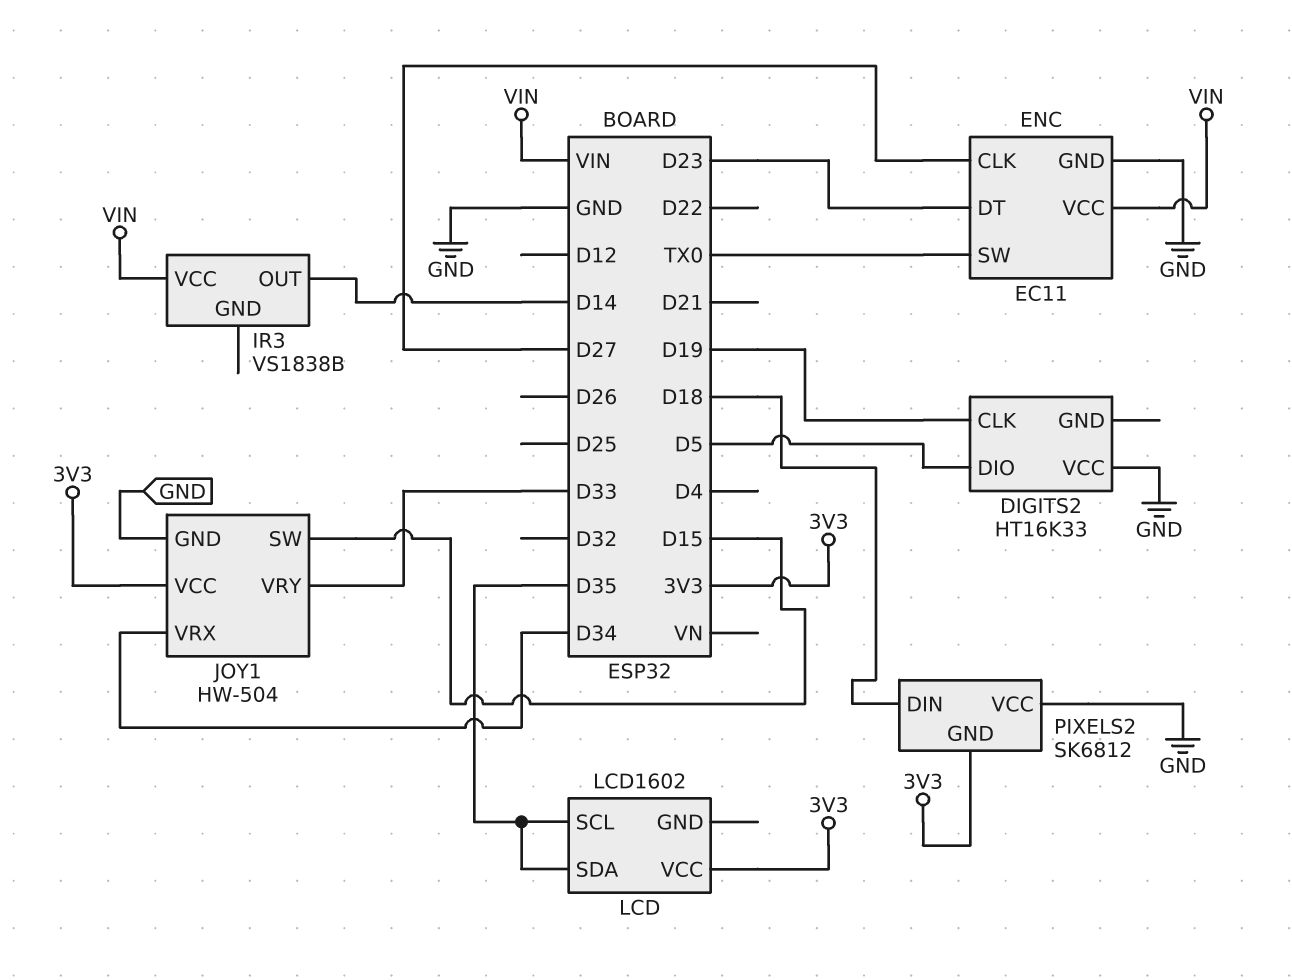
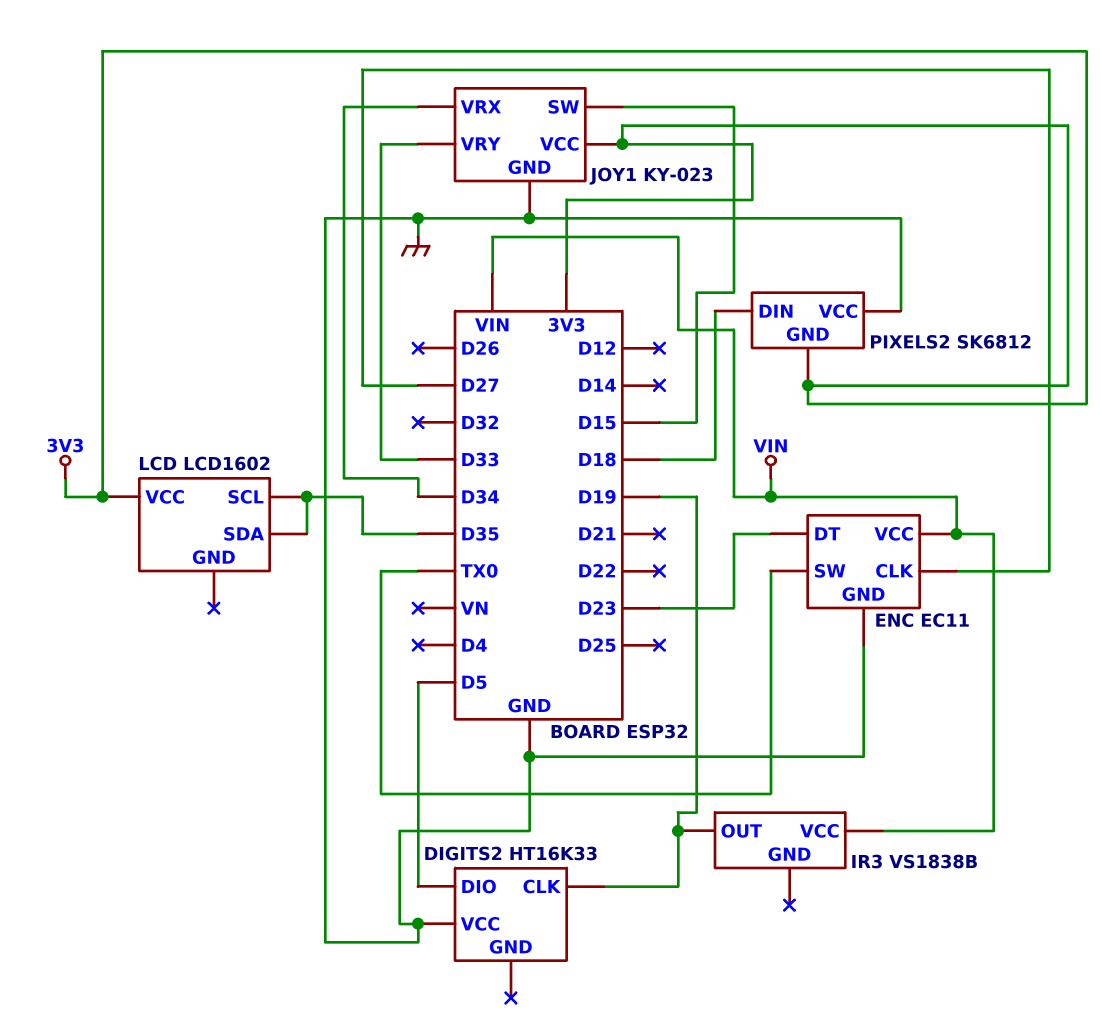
IR3 pin OUT: D14 -> D19
JOY1: HW-504 -> KY-023

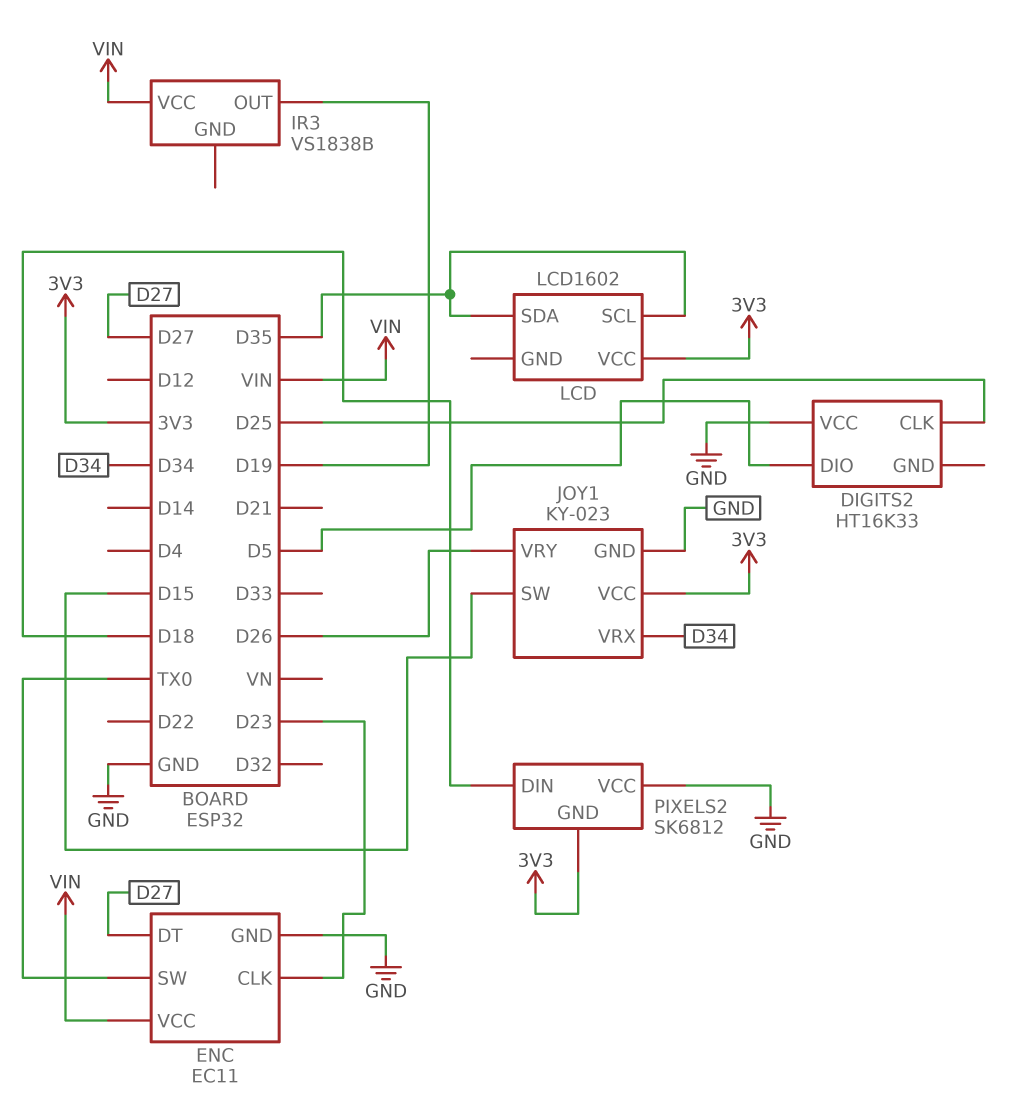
DIGITS2 pin CLK: D19 -> D25
ENC pin CLK: D27 -> D23
ENC pin DT: D23 -> D27
JOY1 pin VRY: D33 -> D26

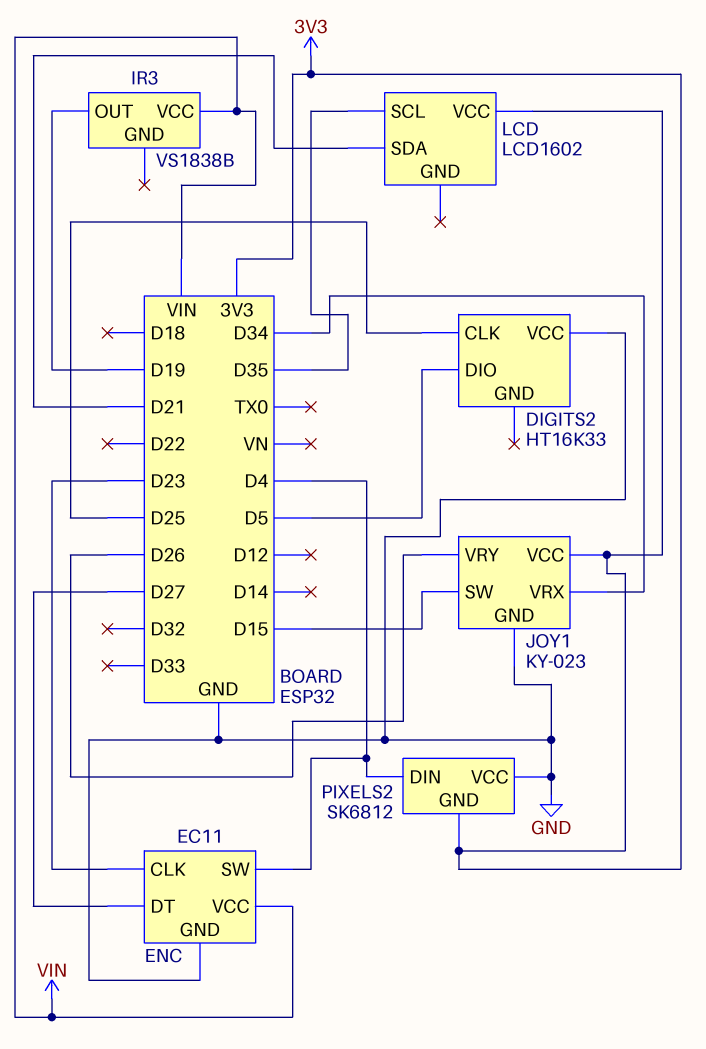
ENC pin SW: TX0 -> D4
LCD pin SDA: D35 -> D21
PIXELS2 pin DIN: D18 -> D4

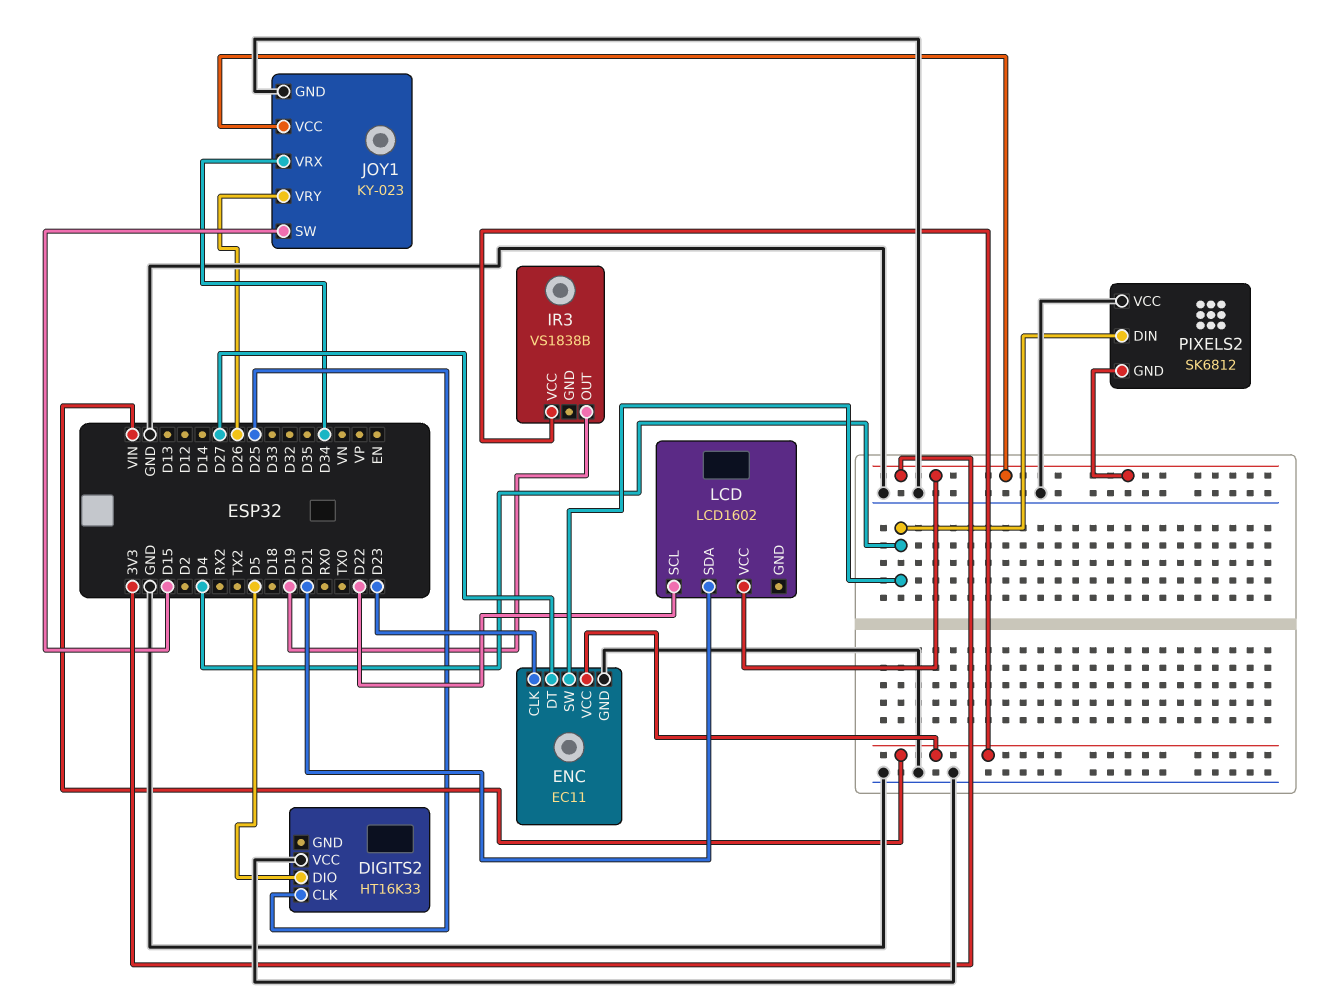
LCD pin SCL: D35 -> D22

